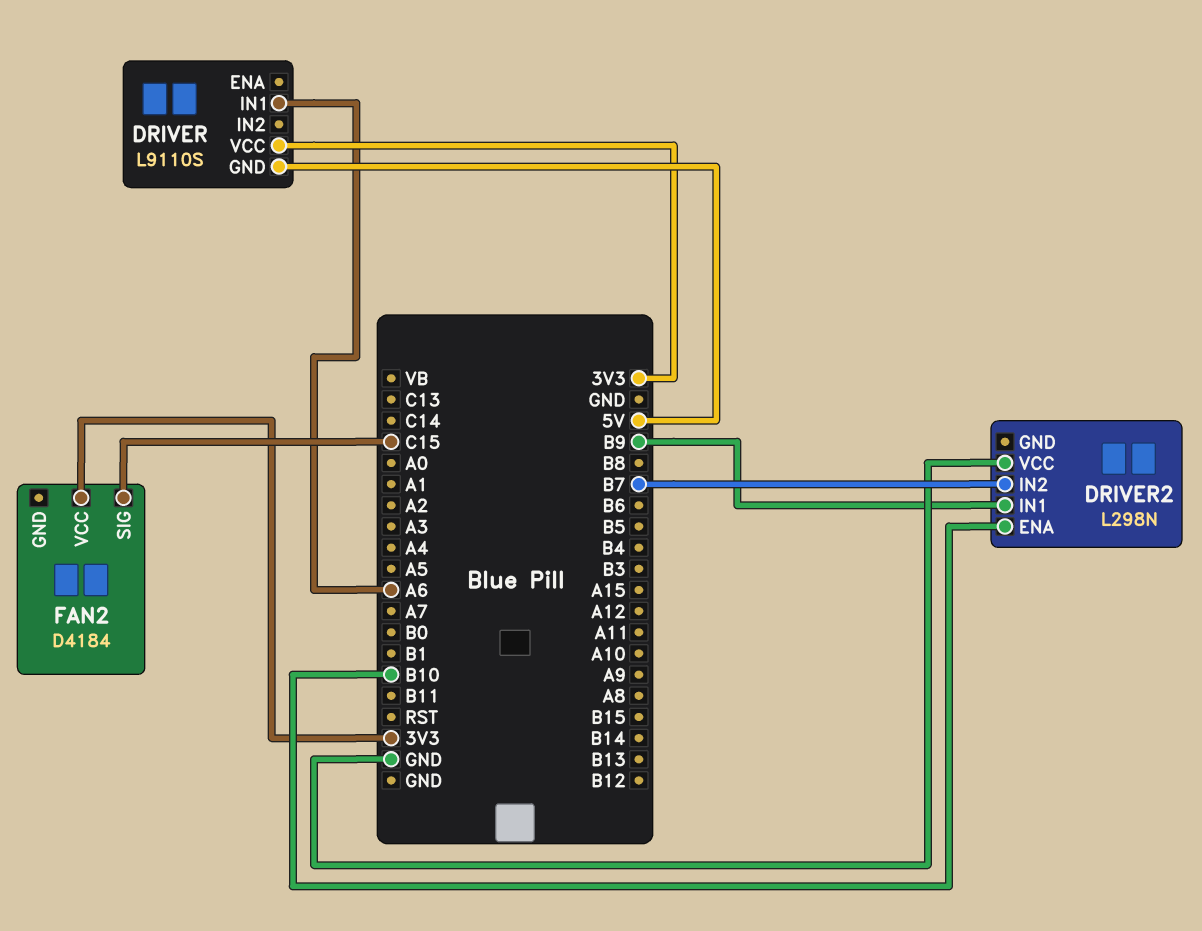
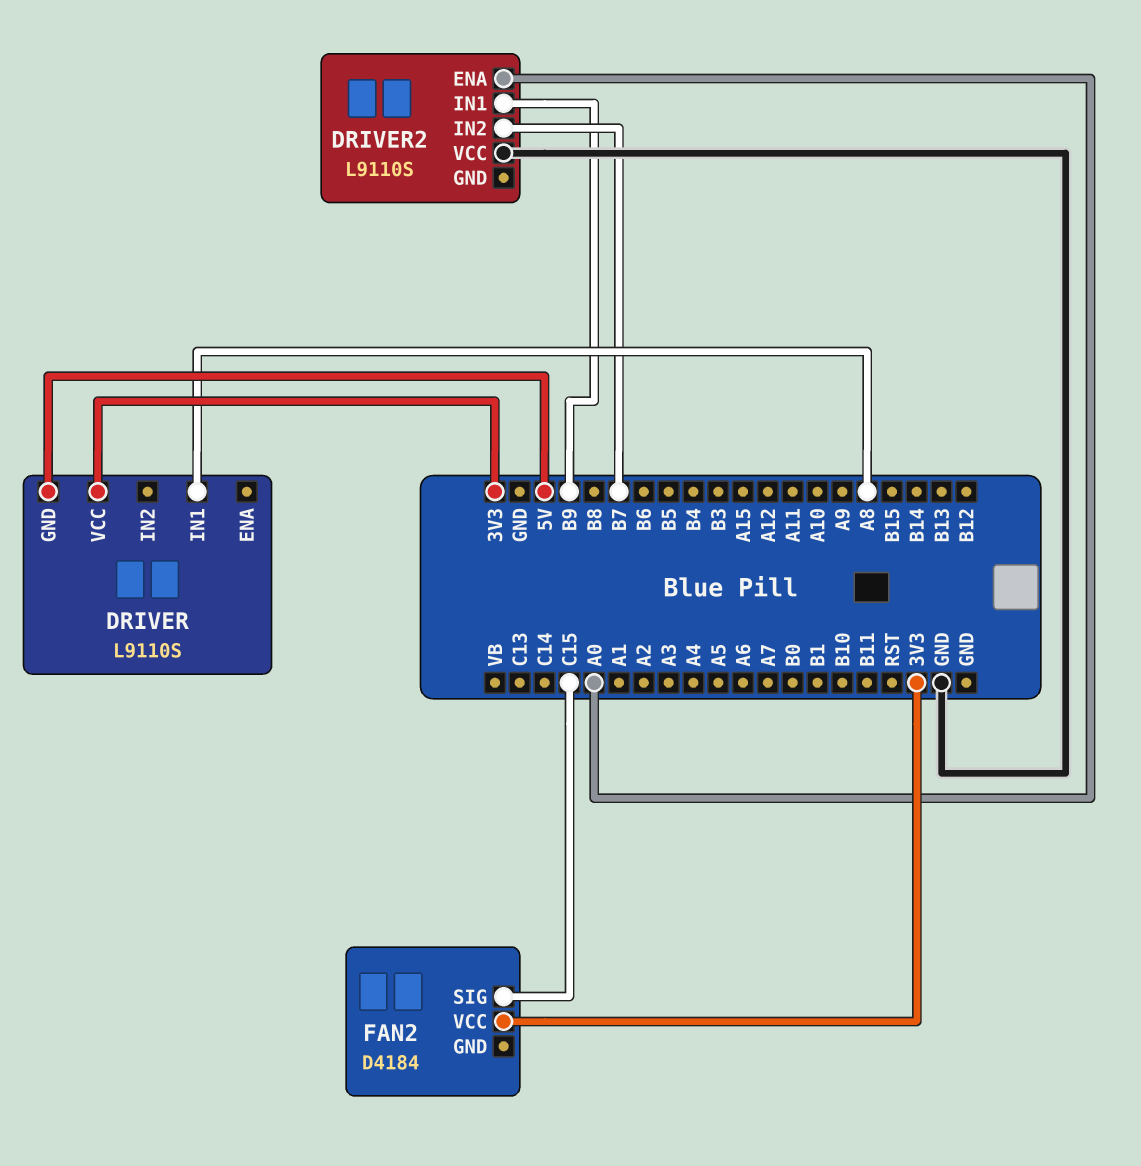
DRIVER pin IN1: A6 -> A8
DRIVER2: L298N -> L9110S
DRIVER2 pin ENA: B10 -> A0

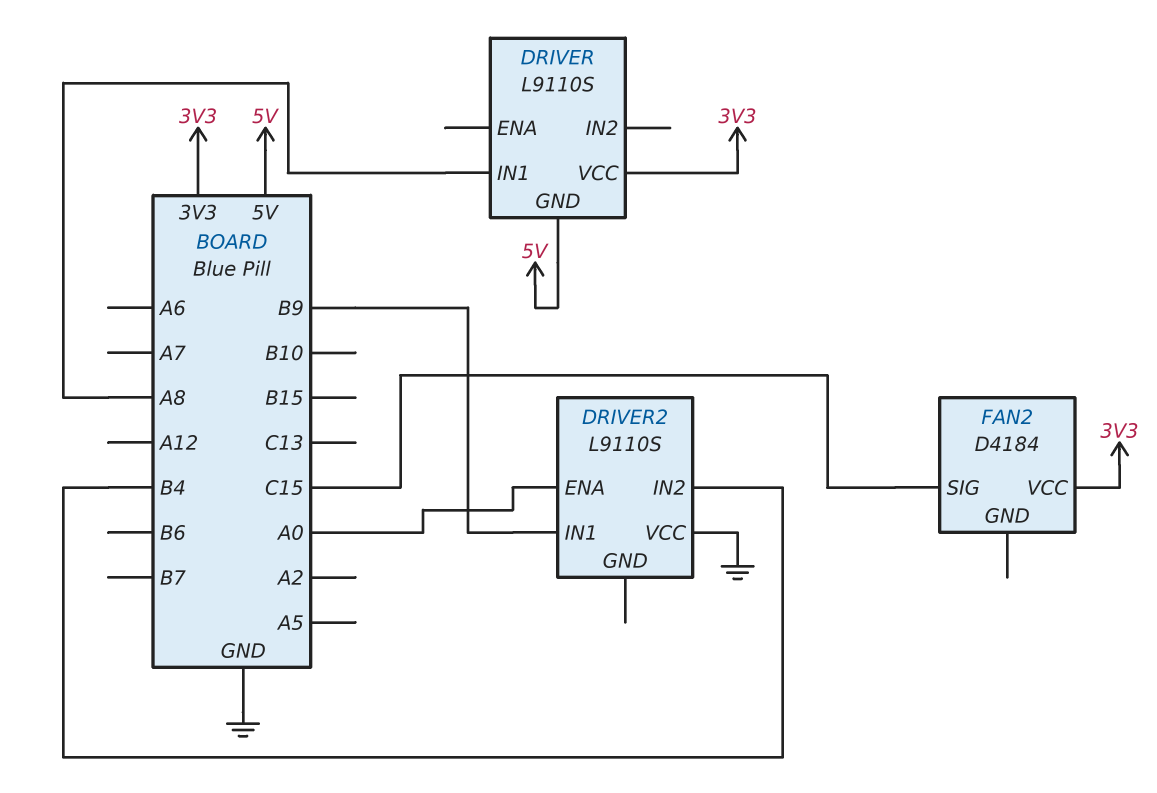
DRIVER2 pin IN2: B7 -> B4

